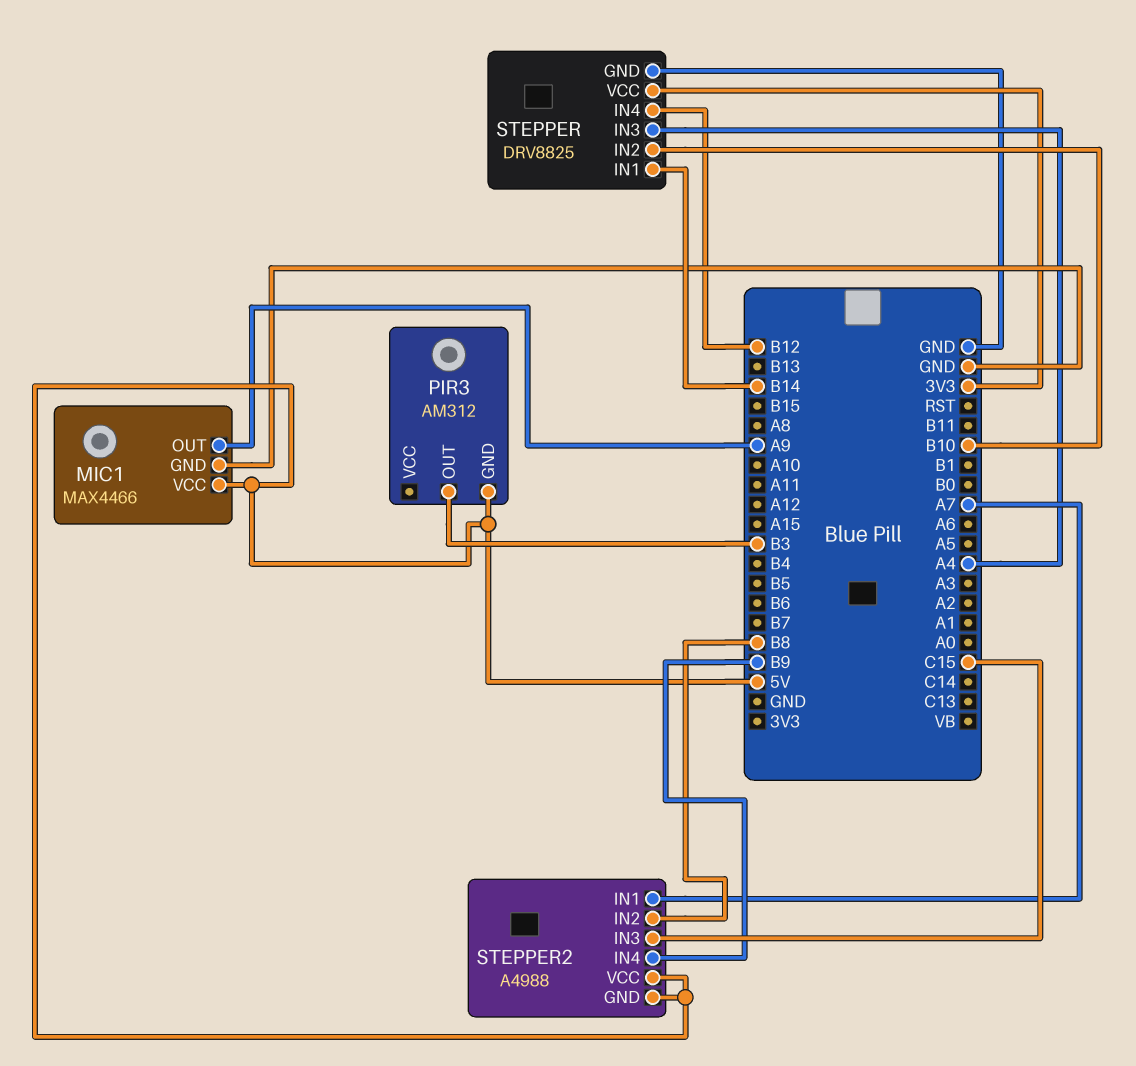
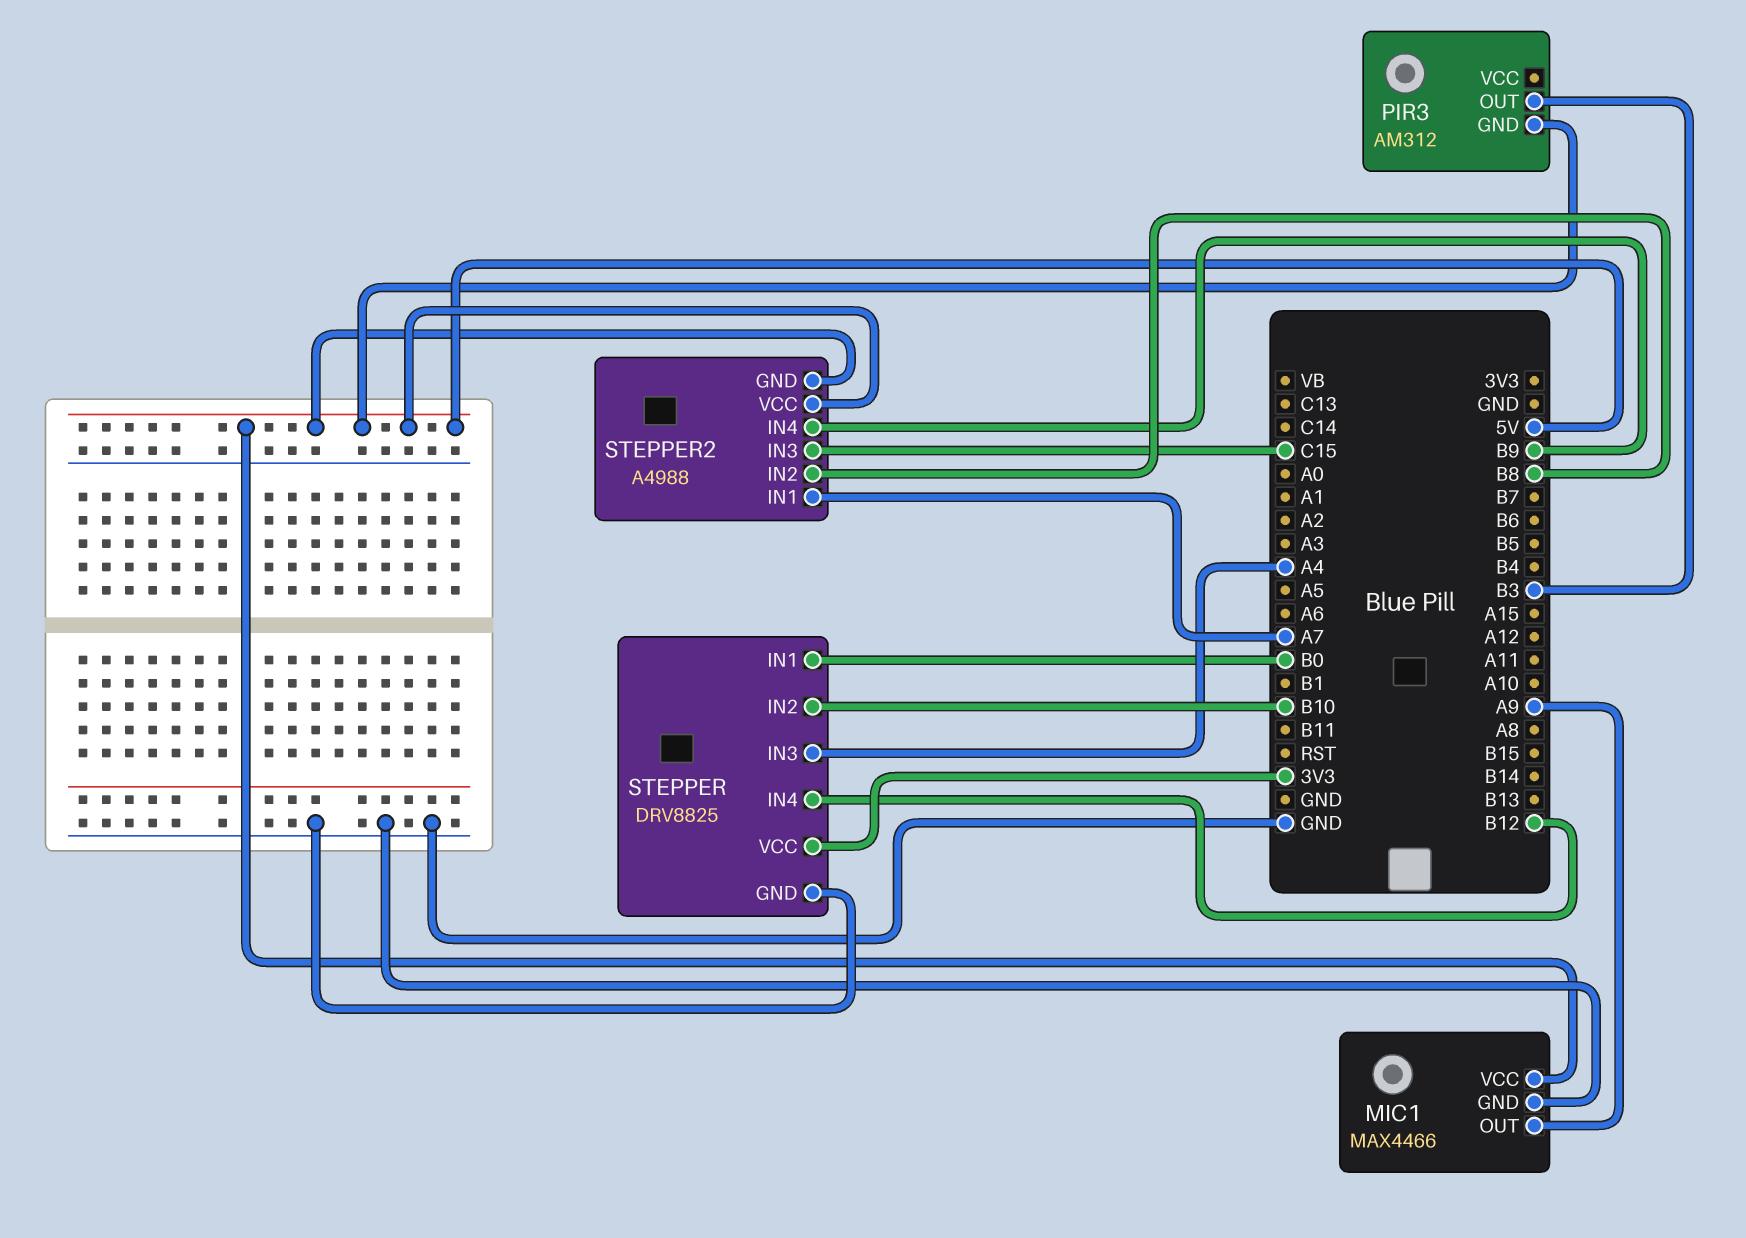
STEPPER pin IN1: B14 -> B0

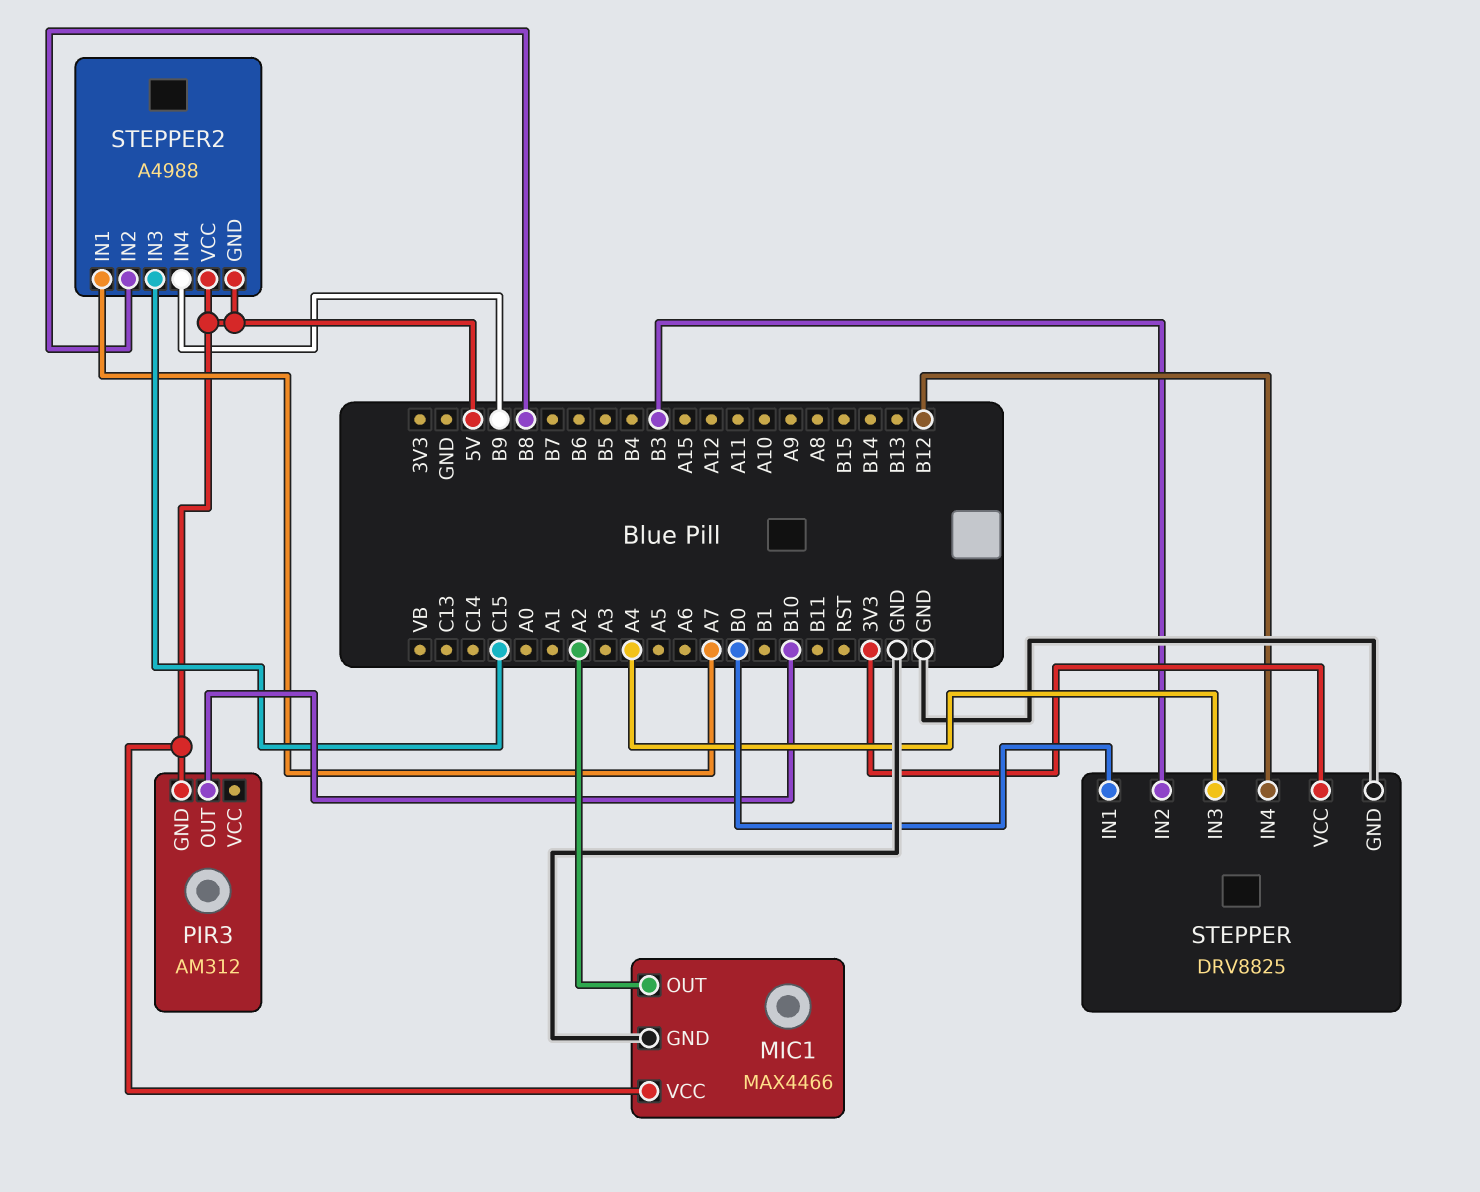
MIC1 pin OUT: A9 -> A2
PIR3 pin OUT: B3 -> B10
STEPPER pin IN2: B10 -> B3

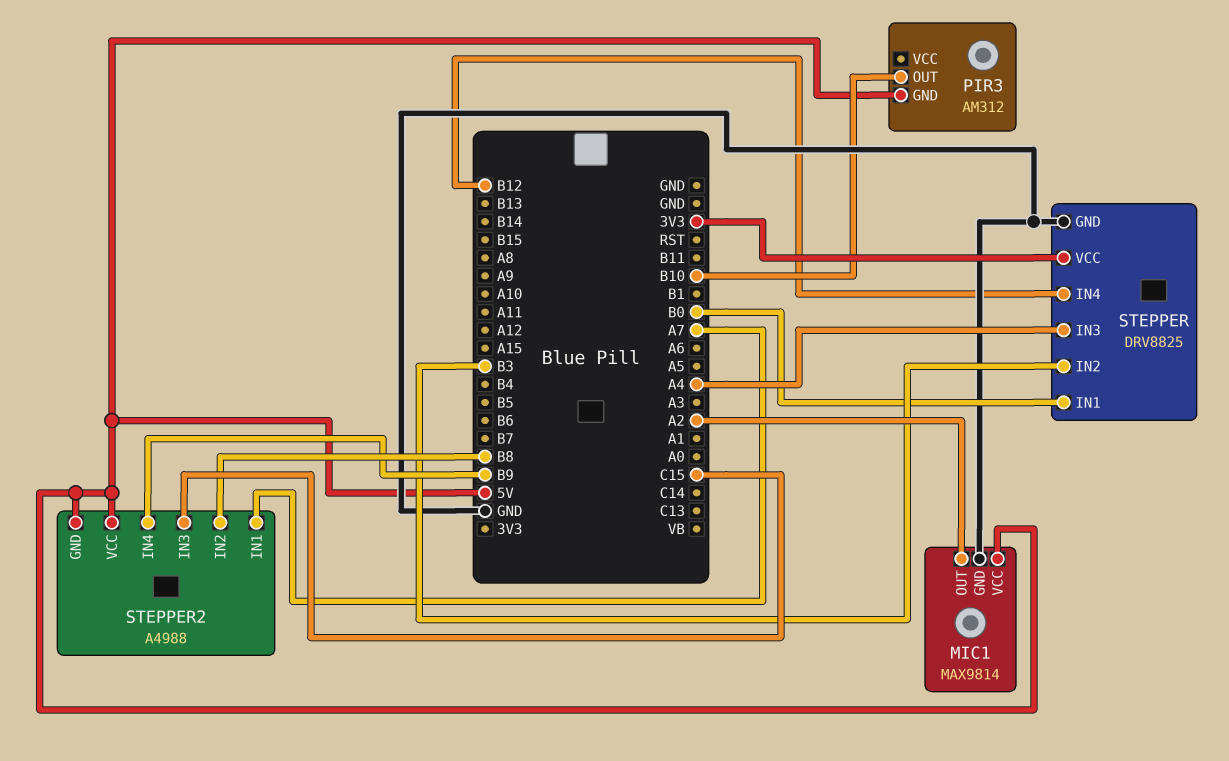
MIC1: MAX4466 -> MAX9814

